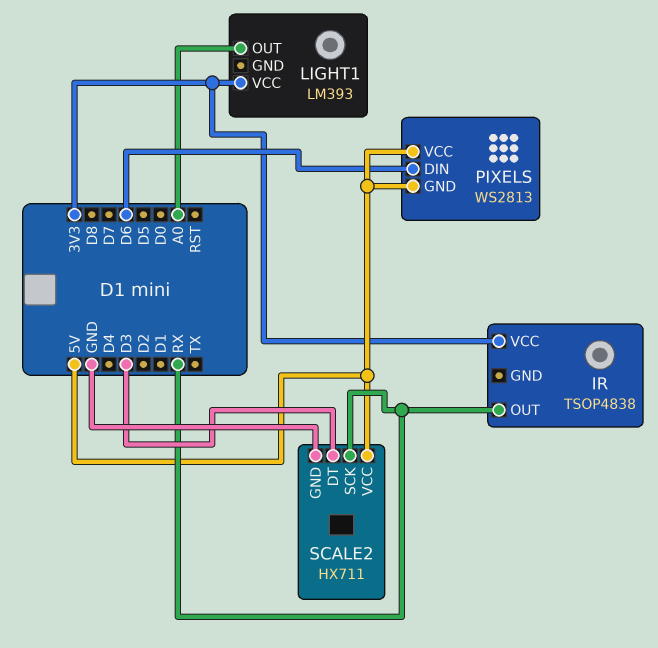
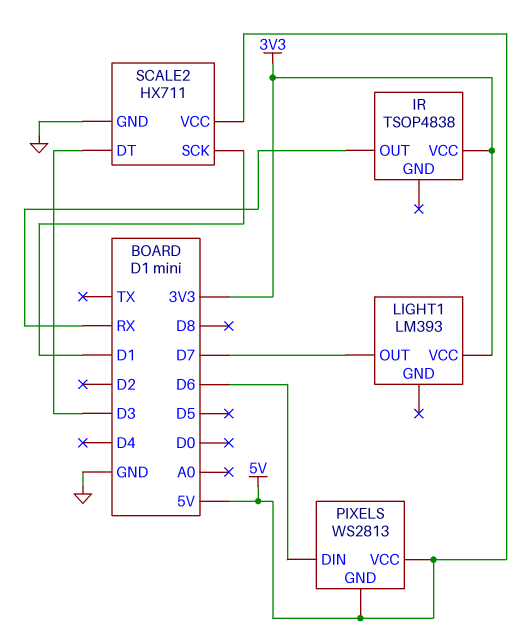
LIGHT1 pin OUT: A0 -> D7
SCALE2 pin SCK: RX -> D1

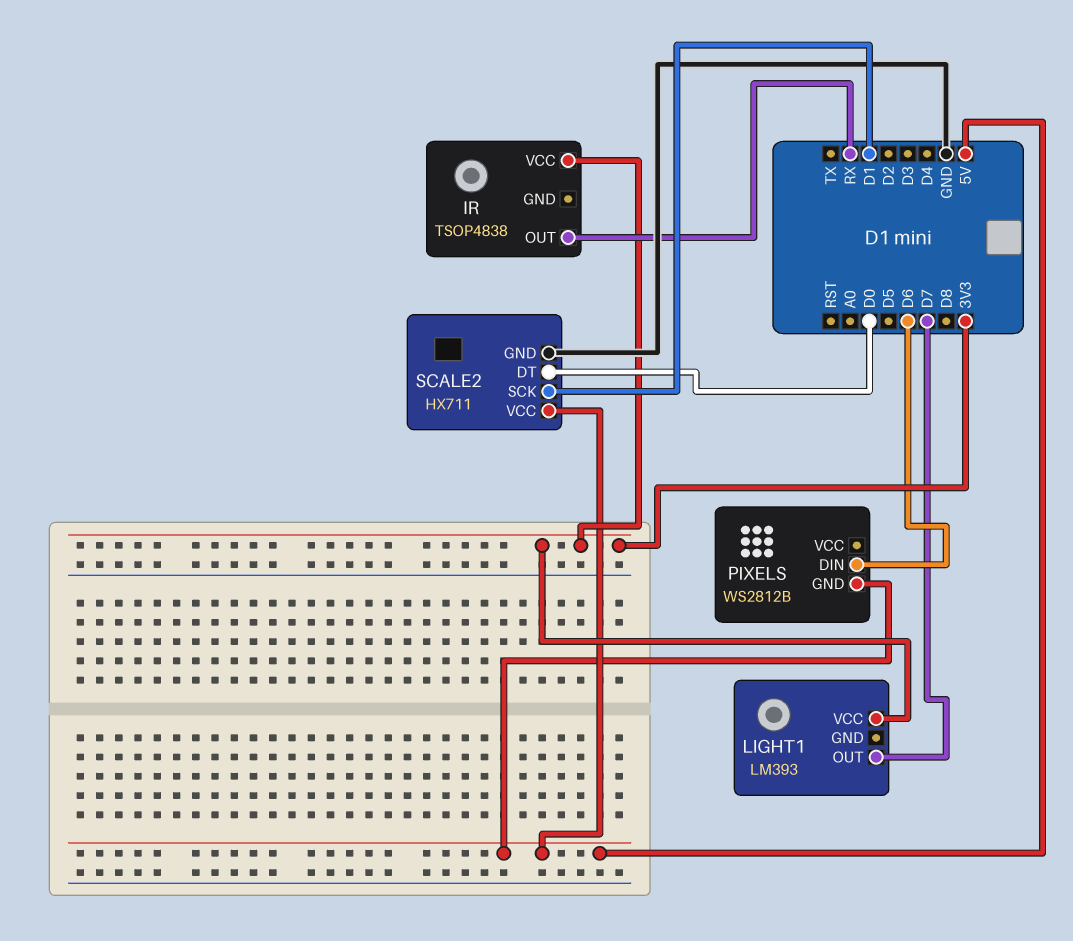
PIXELS: WS2813 -> WS2812B
PIXELS pin VCC: 5V -> none
SCALE2 pin DT: D3 -> D0

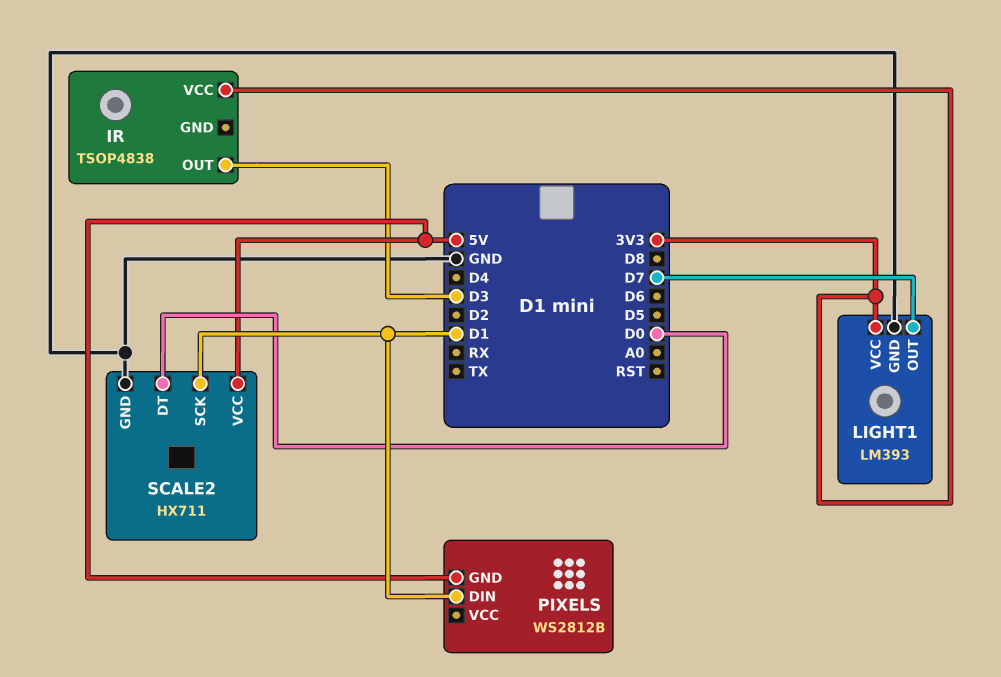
IR pin OUT: RX -> D3
LIGHT1 pin GND: none -> GND
PIXELS pin DIN: D6 -> D1

